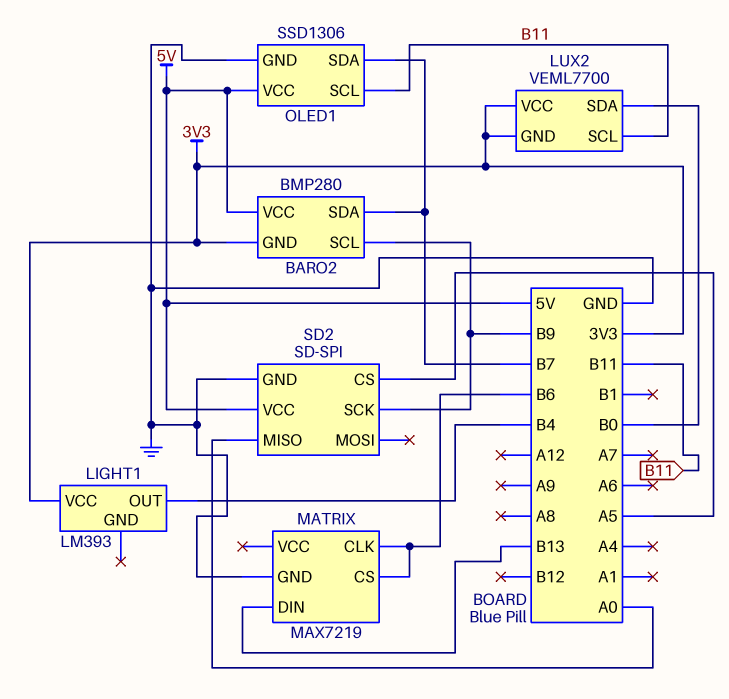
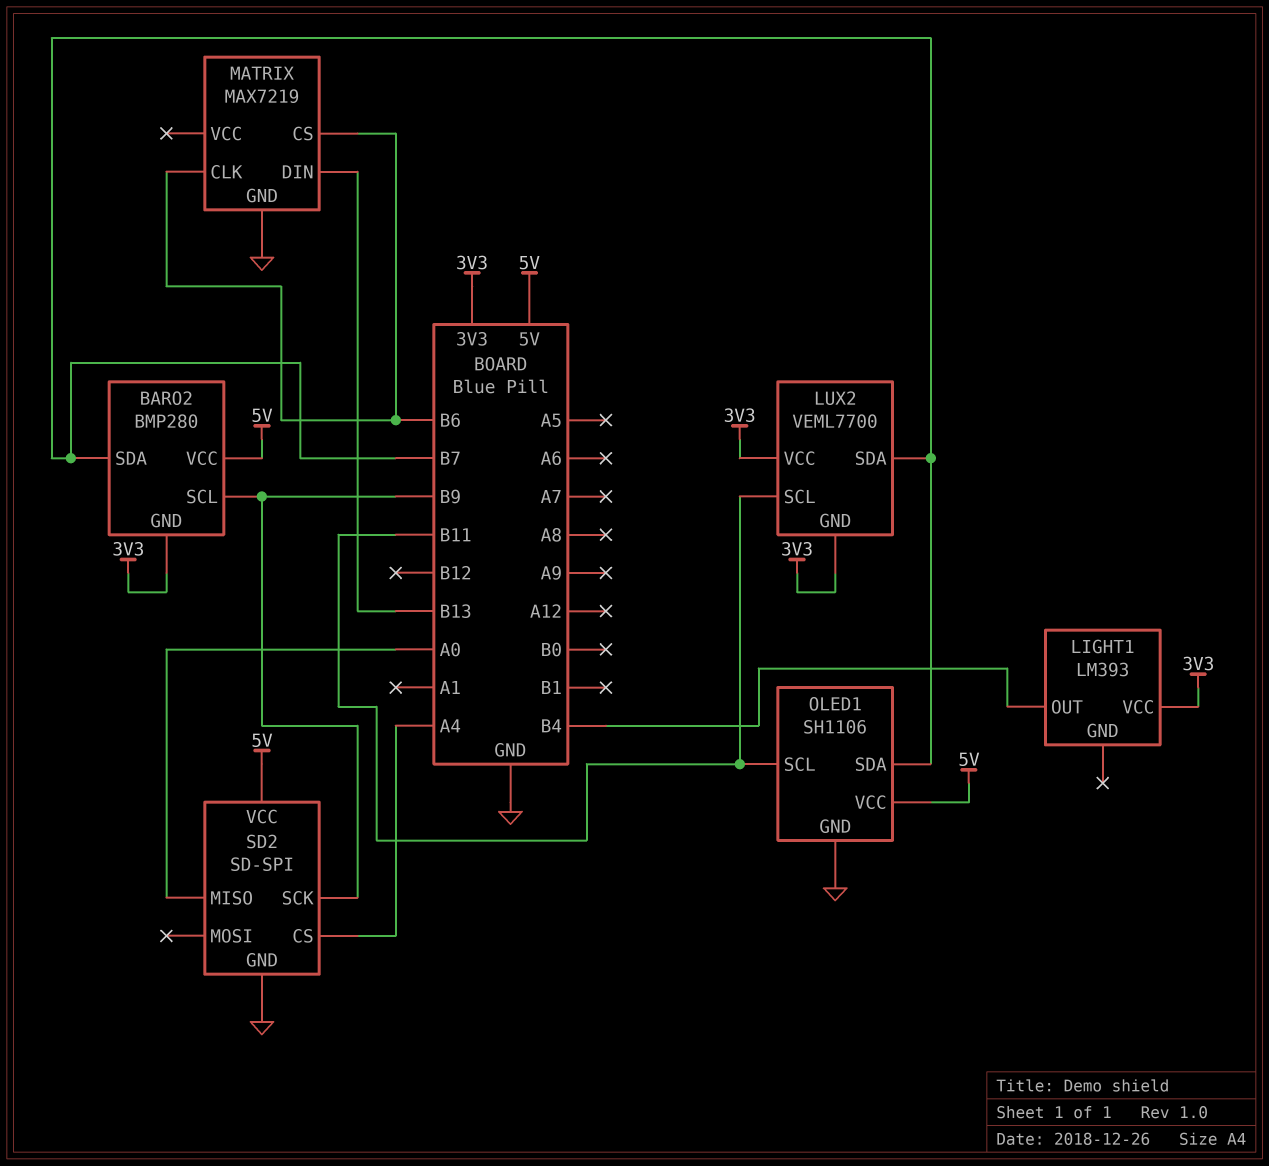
LUX2 pin SDA: B0 -> B7
OLED1: SSD1306 -> SH1106
SD2 pin CS: A5 -> A4

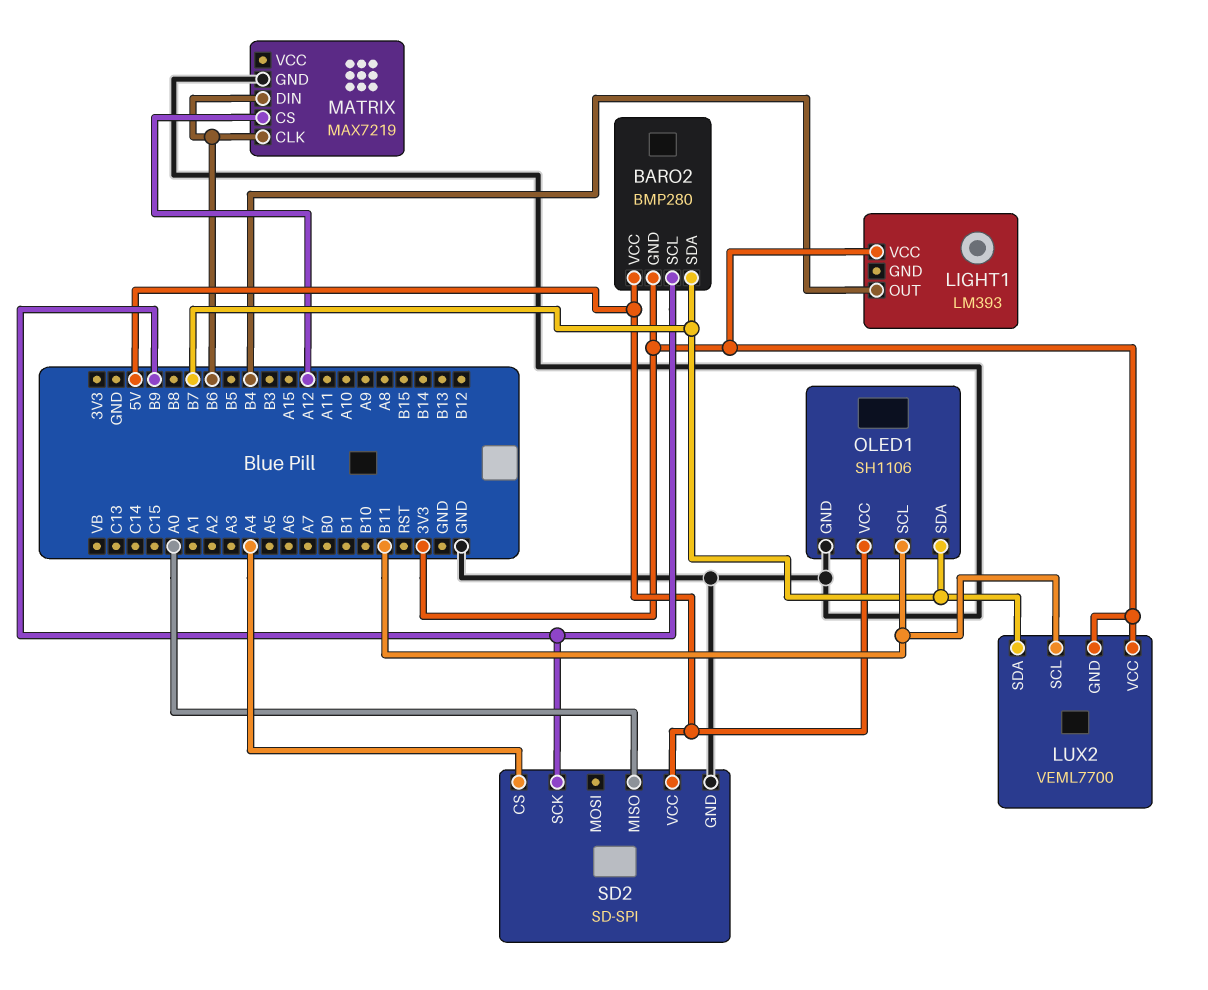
MATRIX pin CS: B6 -> A12
MATRIX pin DIN: B13 -> B6

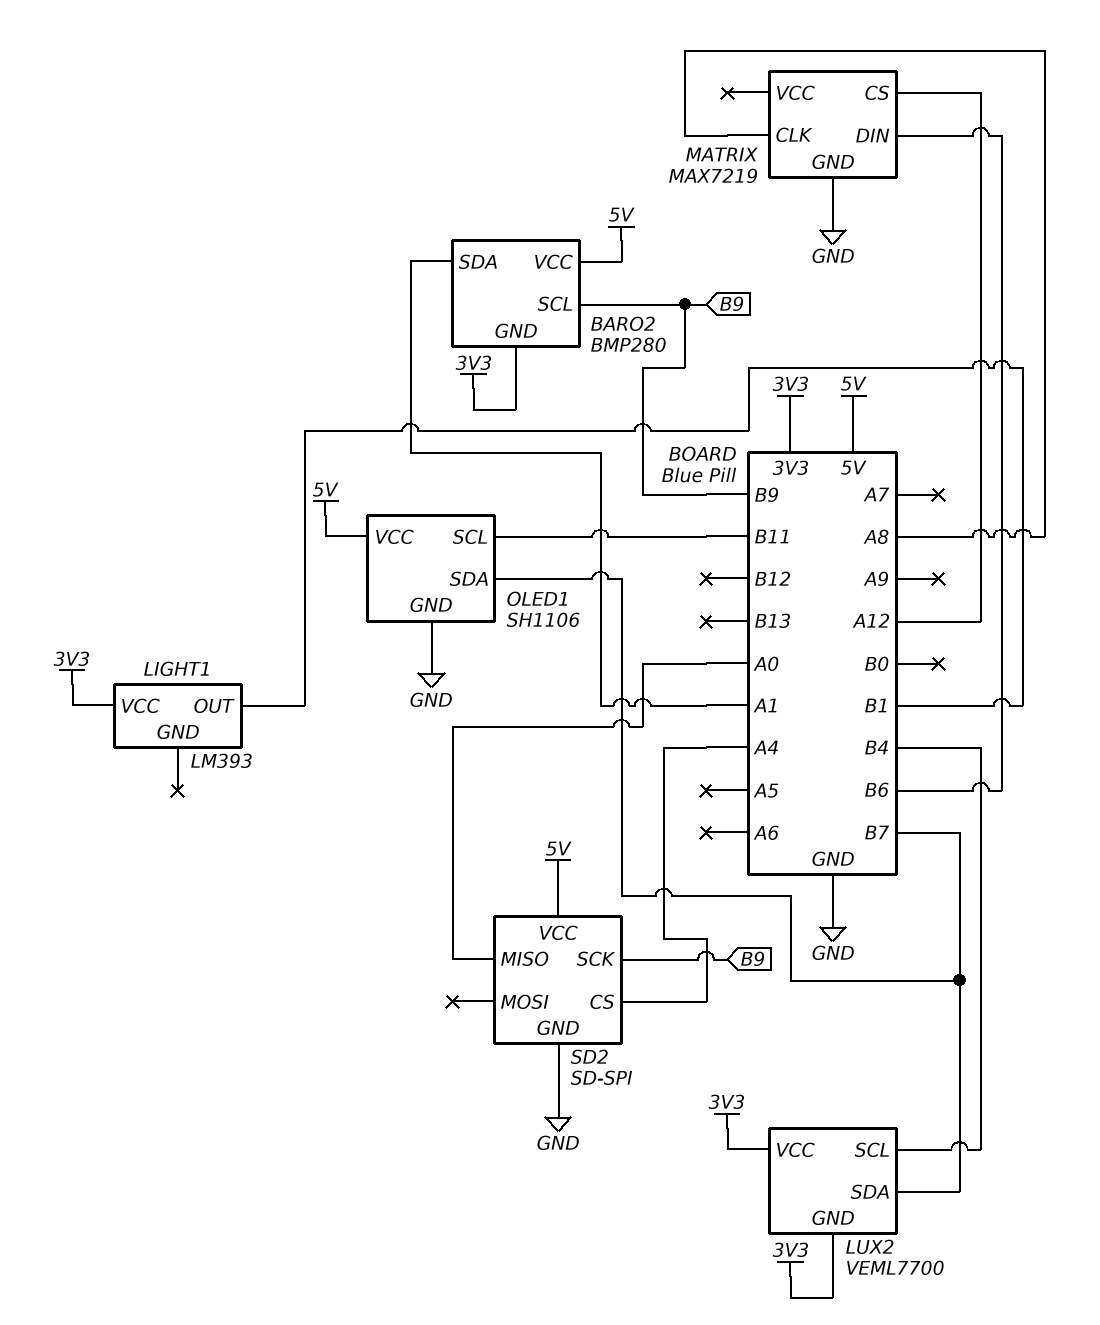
BARO2 pin SDA: B7 -> A1
LIGHT1 pin OUT: B4 -> B1
LUX2 pin SCL: B11 -> B4
MATRIX pin CLK: B6 -> A8

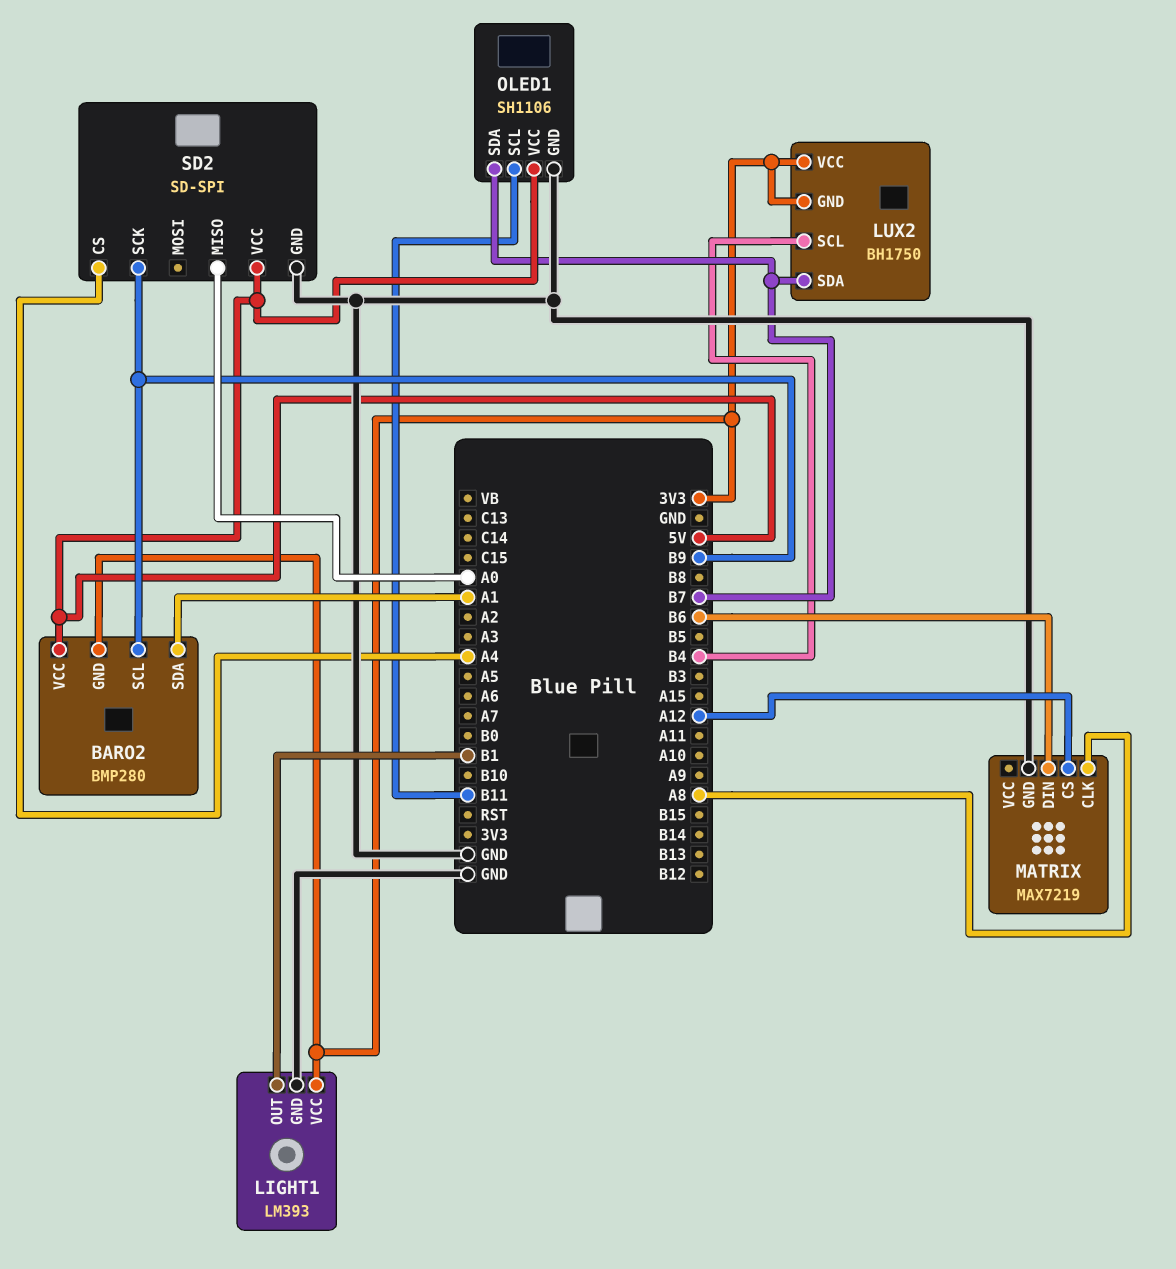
LIGHT1 pin GND: none -> GND
LUX2: VEML7700 -> BH1750

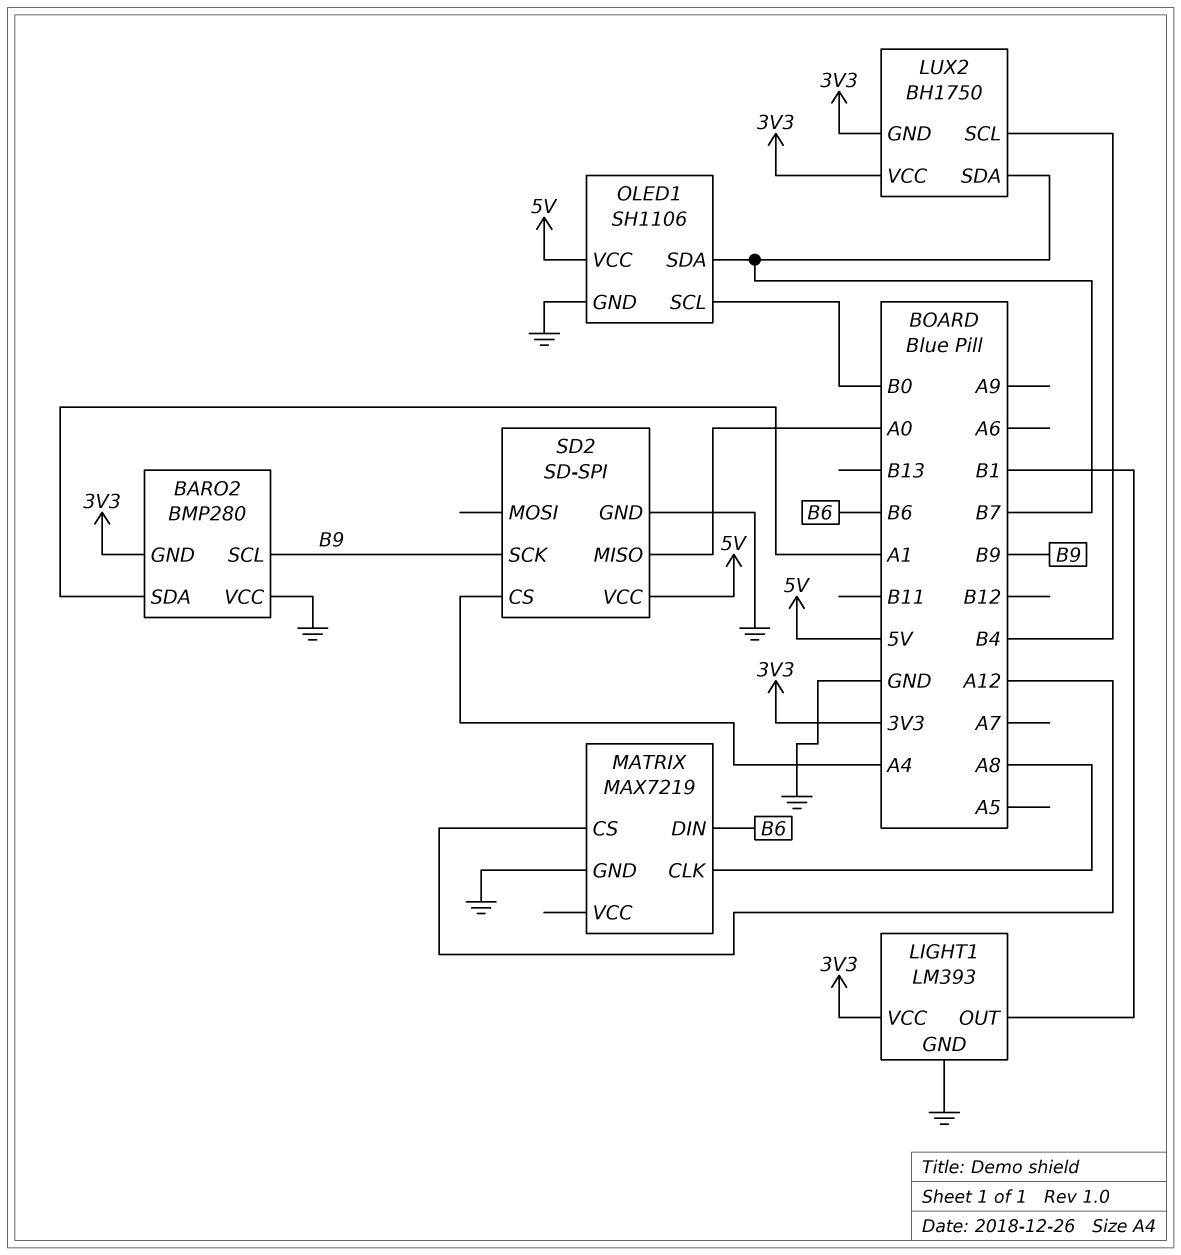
BARO2 pin VCC: 5V -> GND
OLED1 pin SCL: B11 -> B0

